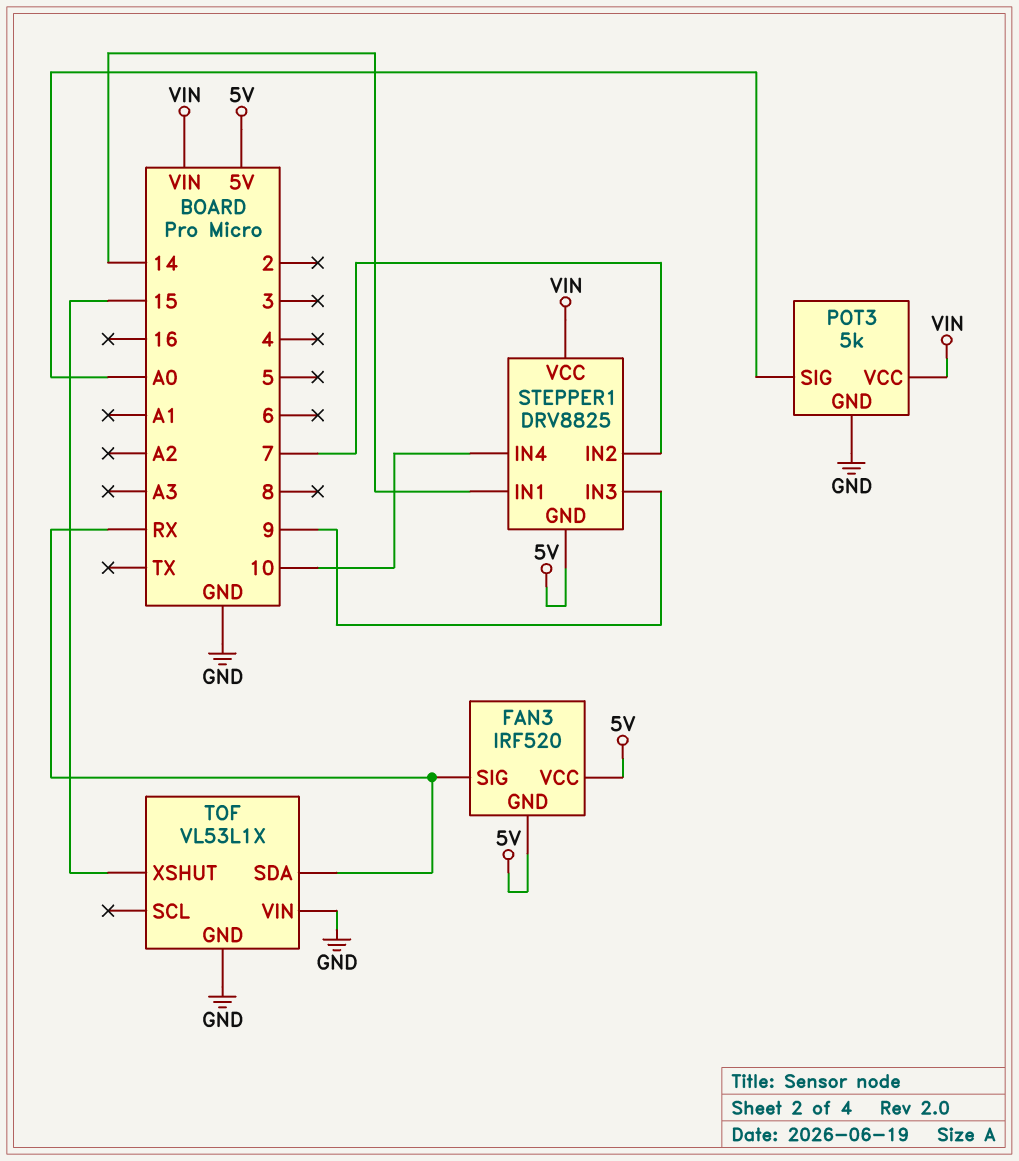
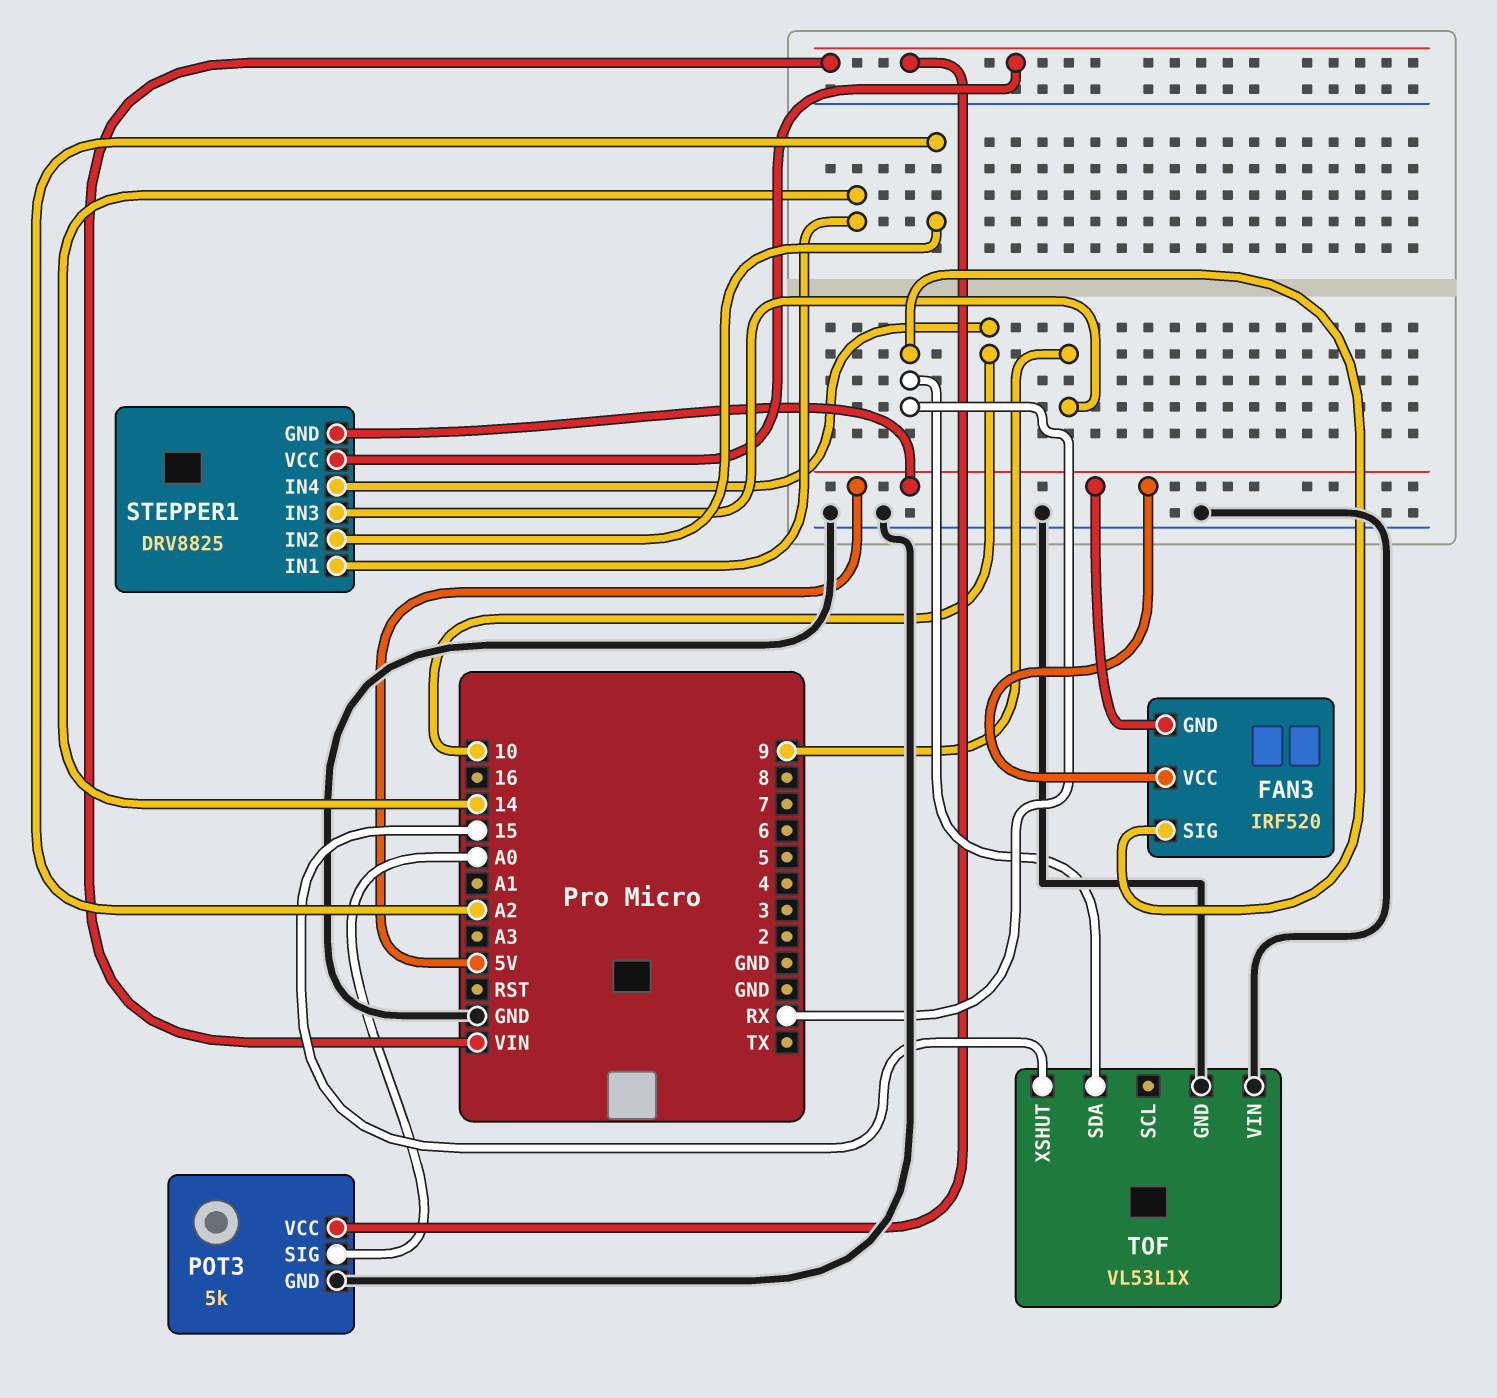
STEPPER1 pin IN2: 7 -> A2

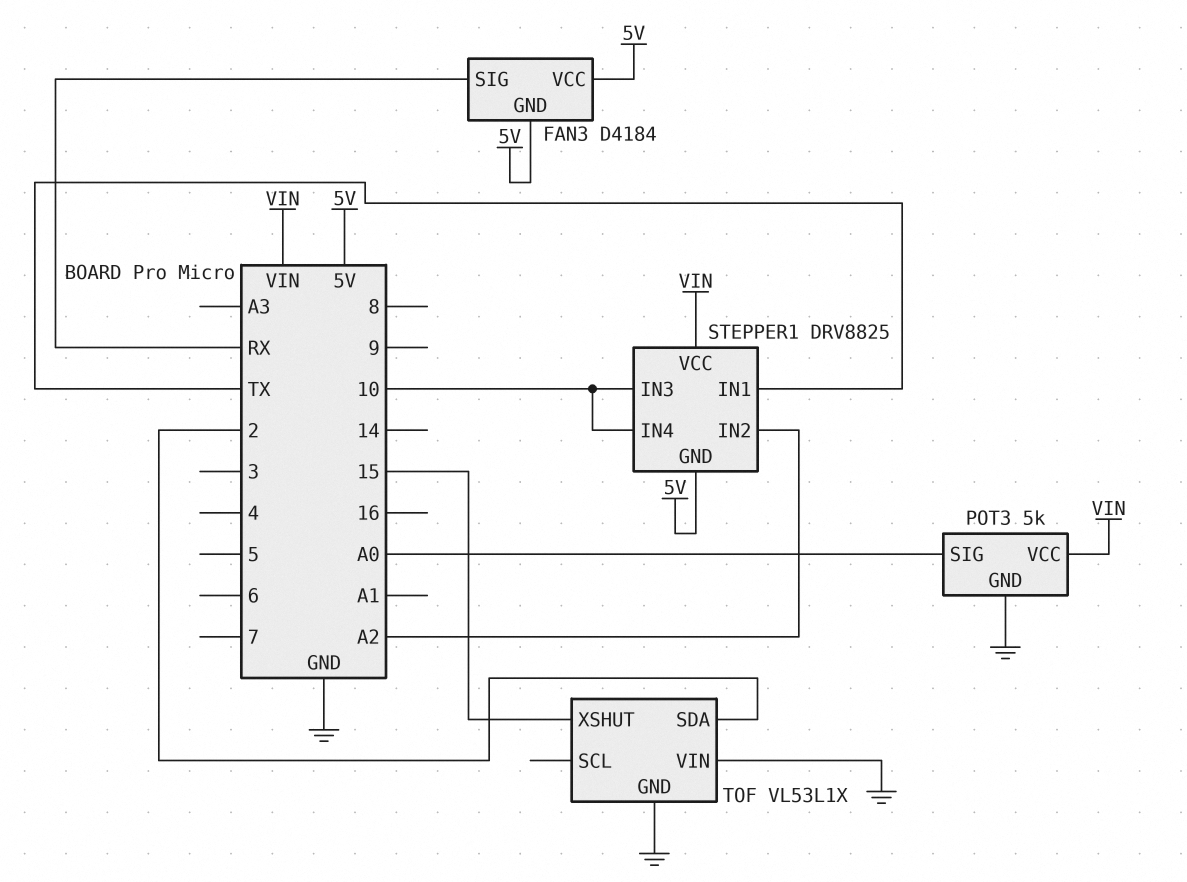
FAN3: IRF520 -> D4184
STEPPER1 pin IN1: 14 -> TX
STEPPER1 pin IN3: 9 -> 10
TOF pin SDA: RX -> 2

